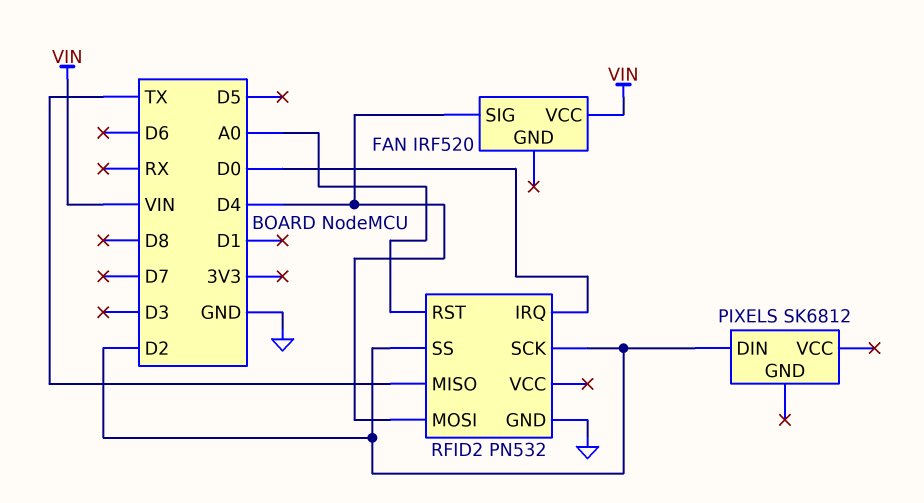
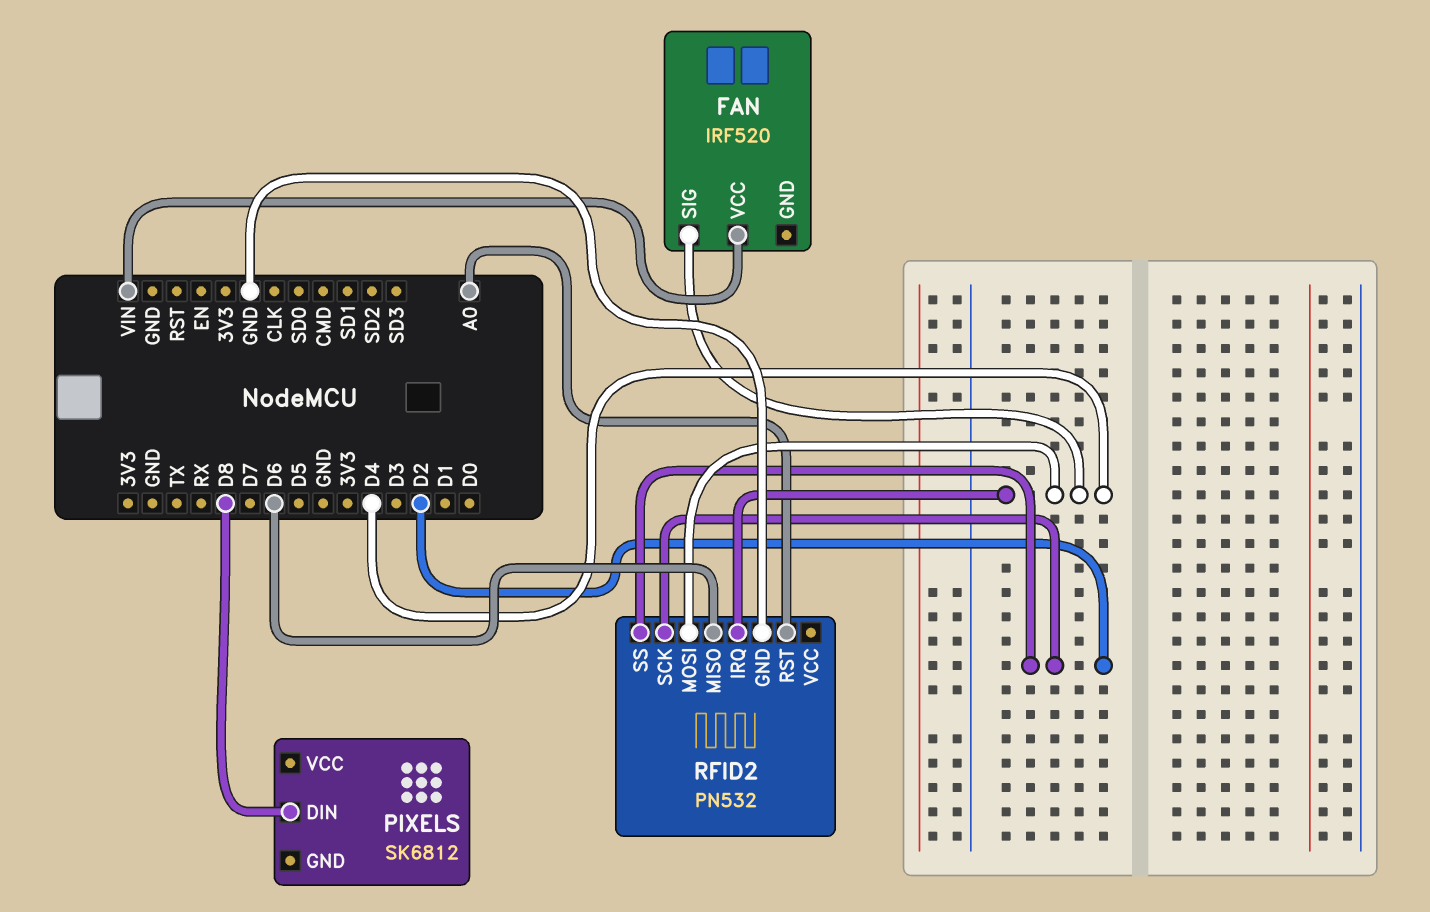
PIXELS pin DIN: D2 -> D8
RFID2 pin IRQ: D0 -> D4
RFID2 pin MISO: TX -> D6

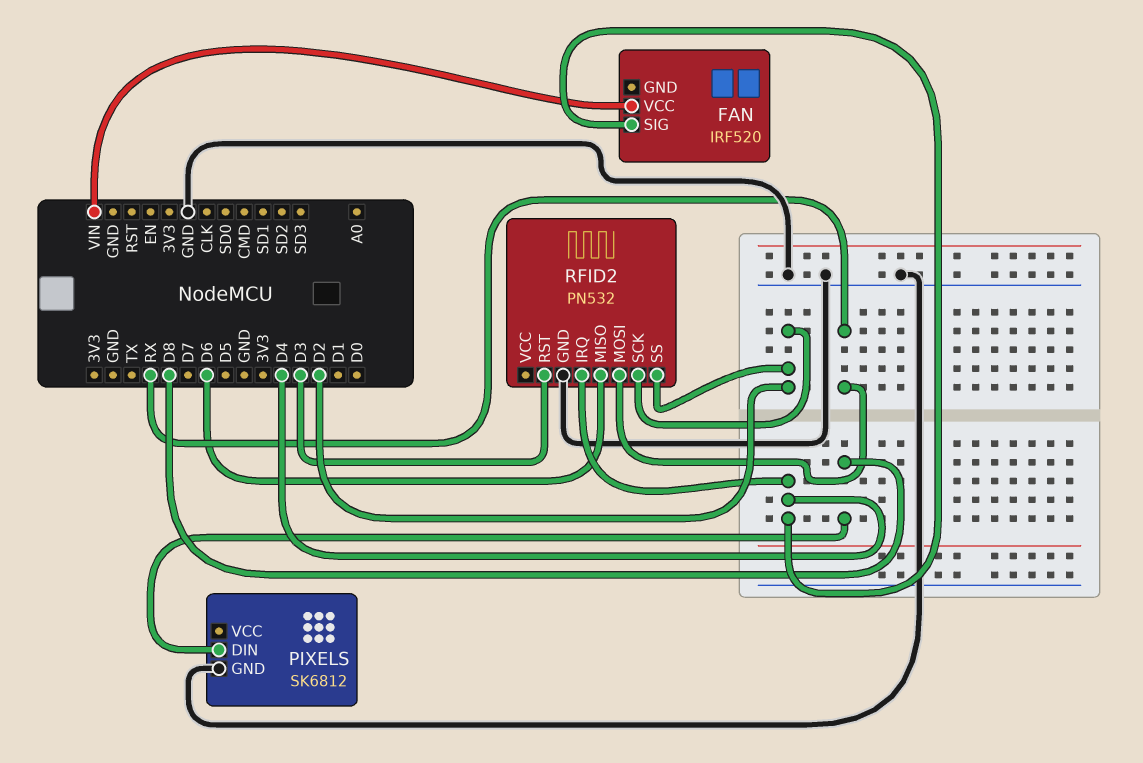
PIXELS pin GND: none -> GND
RFID2 pin MOSI: D4 -> RX
RFID2 pin RST: A0 -> D3

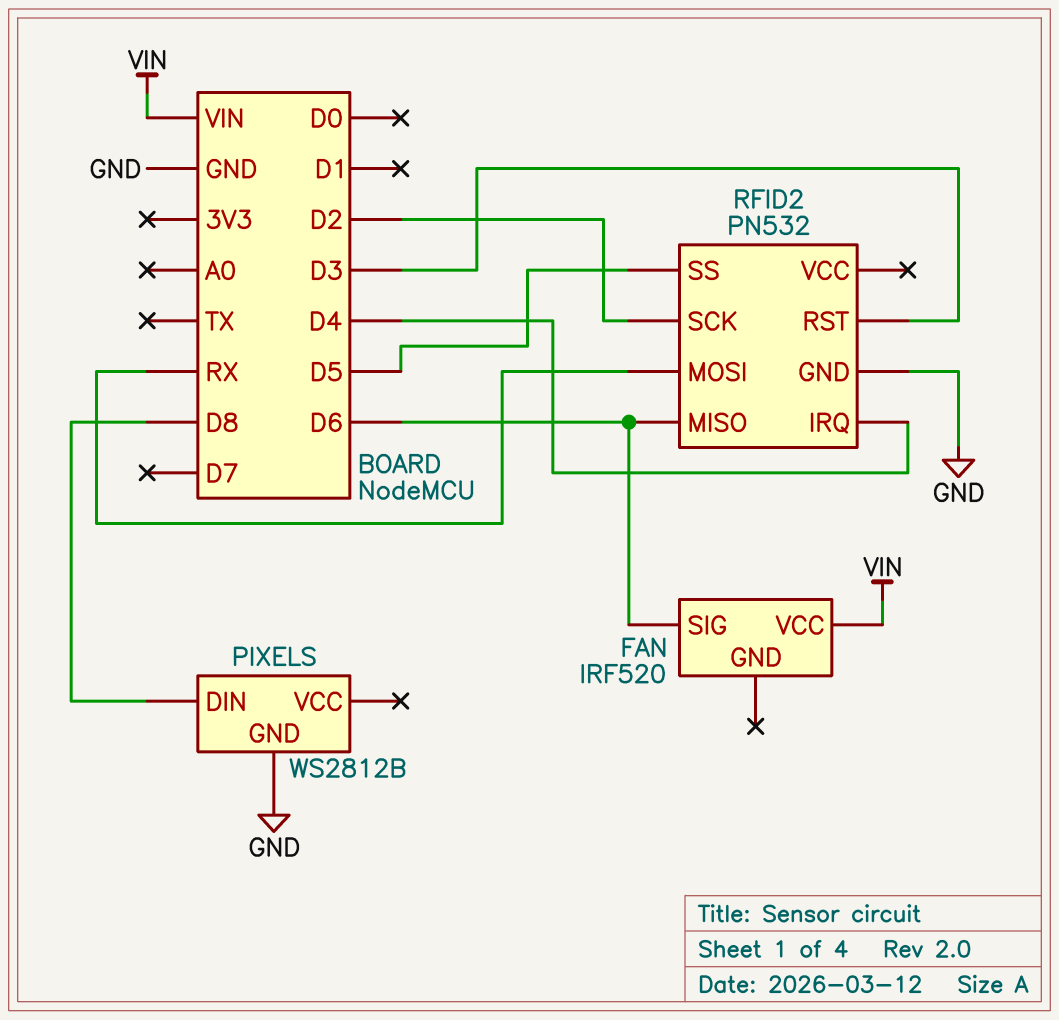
FAN pin SIG: D4 -> D6
PIXELS: SK6812 -> WS2812B
RFID2 pin SS: D2 -> D5

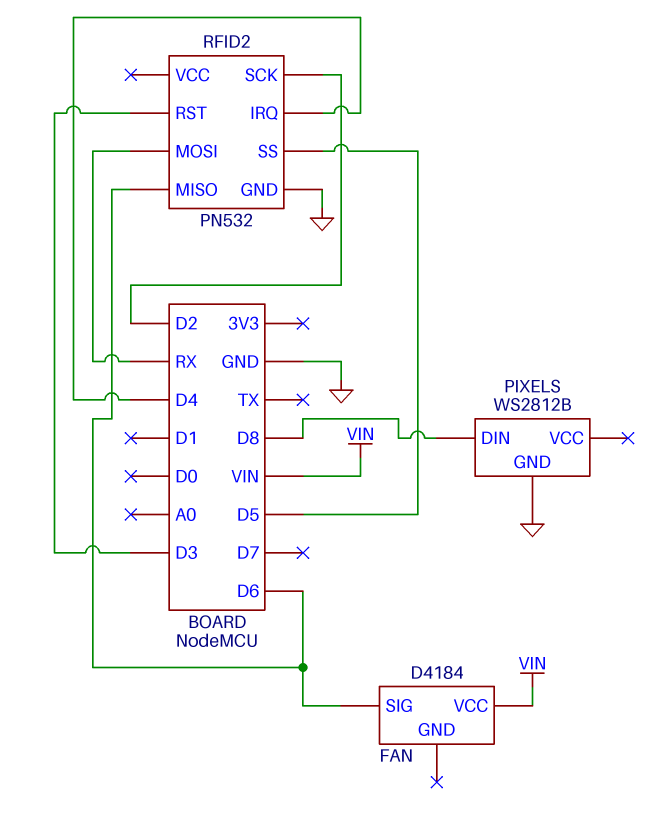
FAN: IRF520 -> D4184

